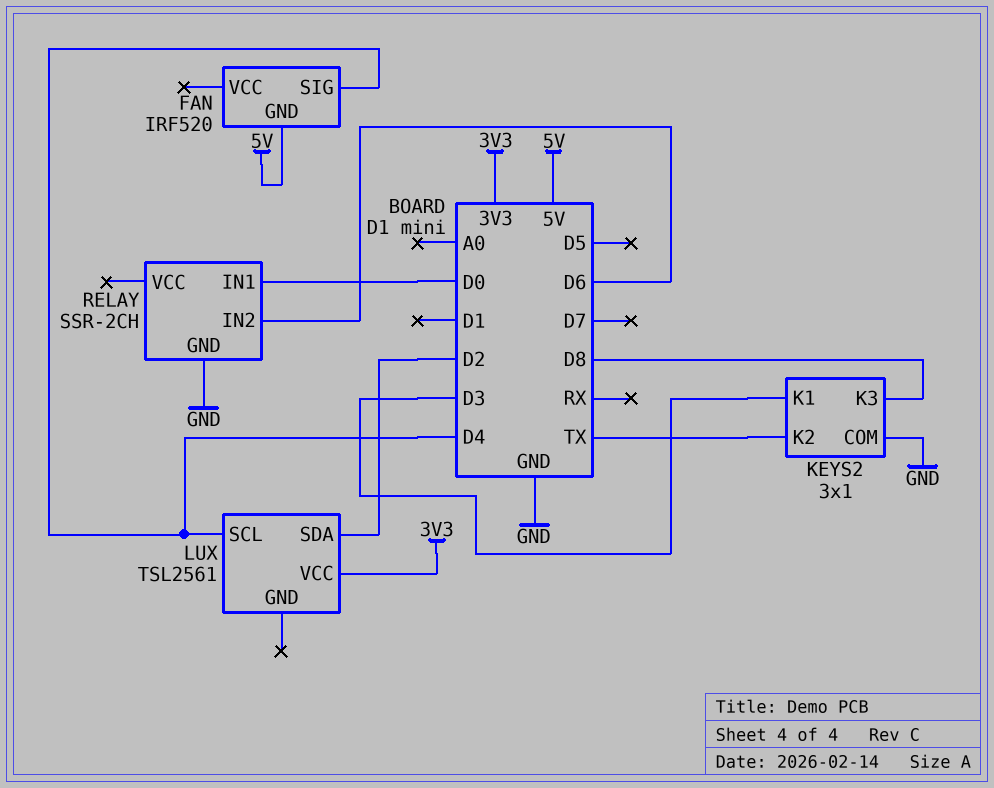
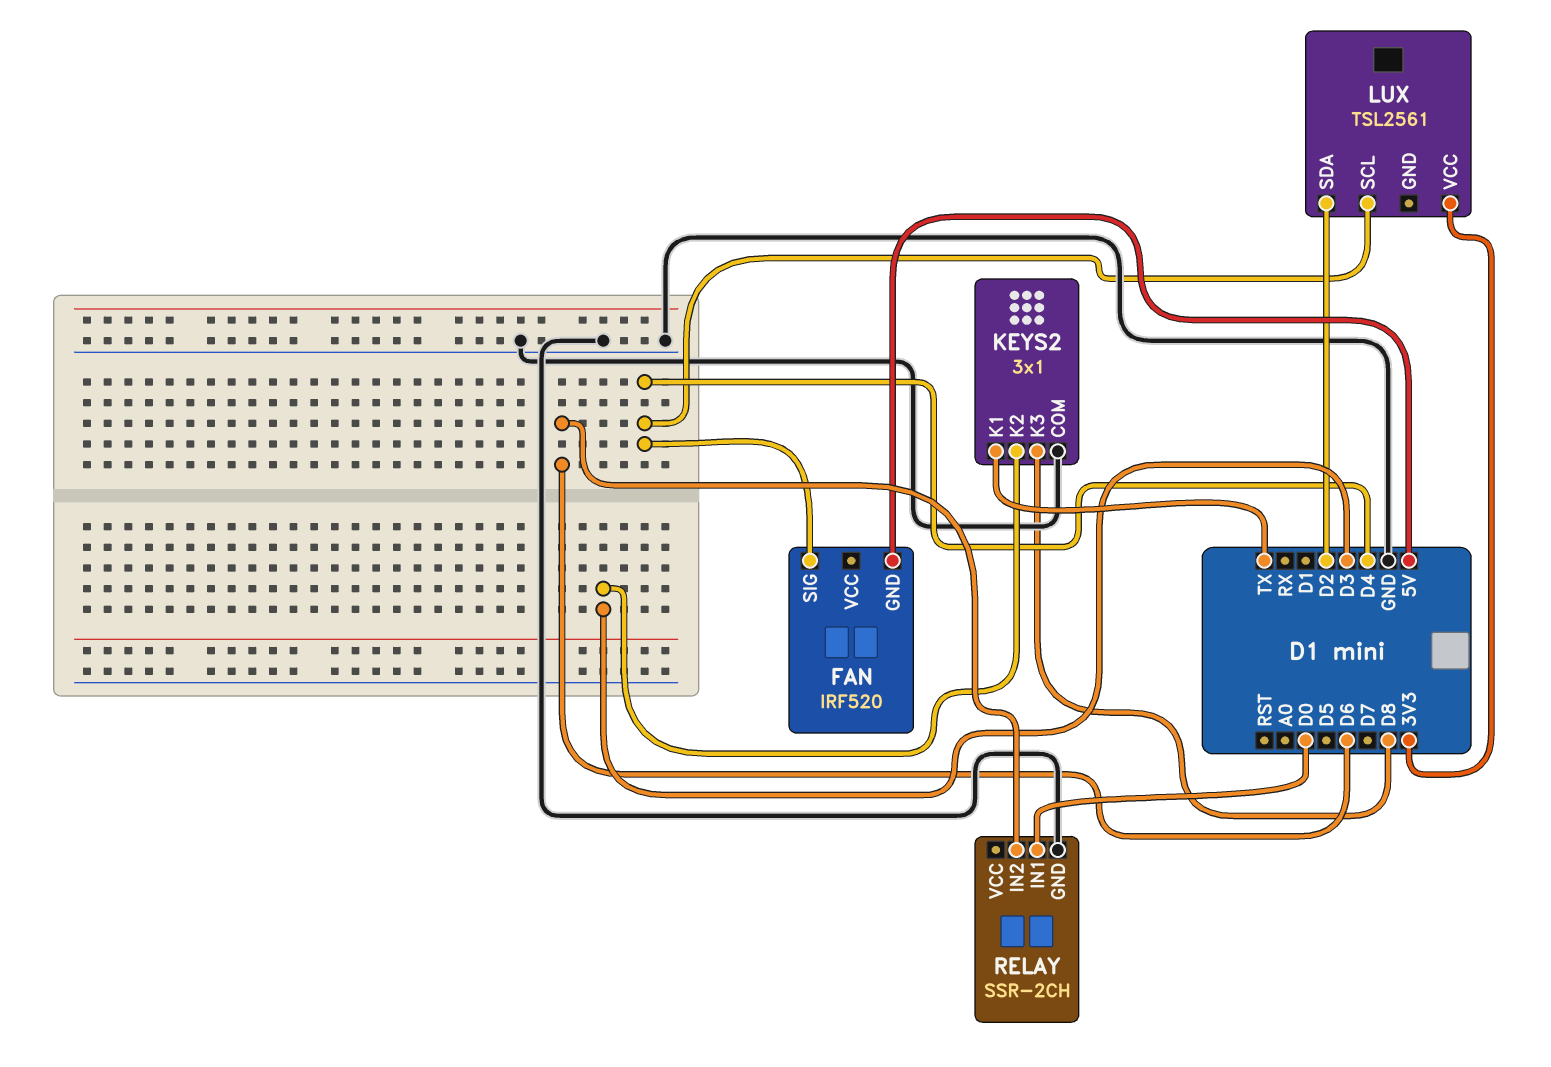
KEYS2 pin K1: D3 -> TX
KEYS2 pin K2: TX -> D3

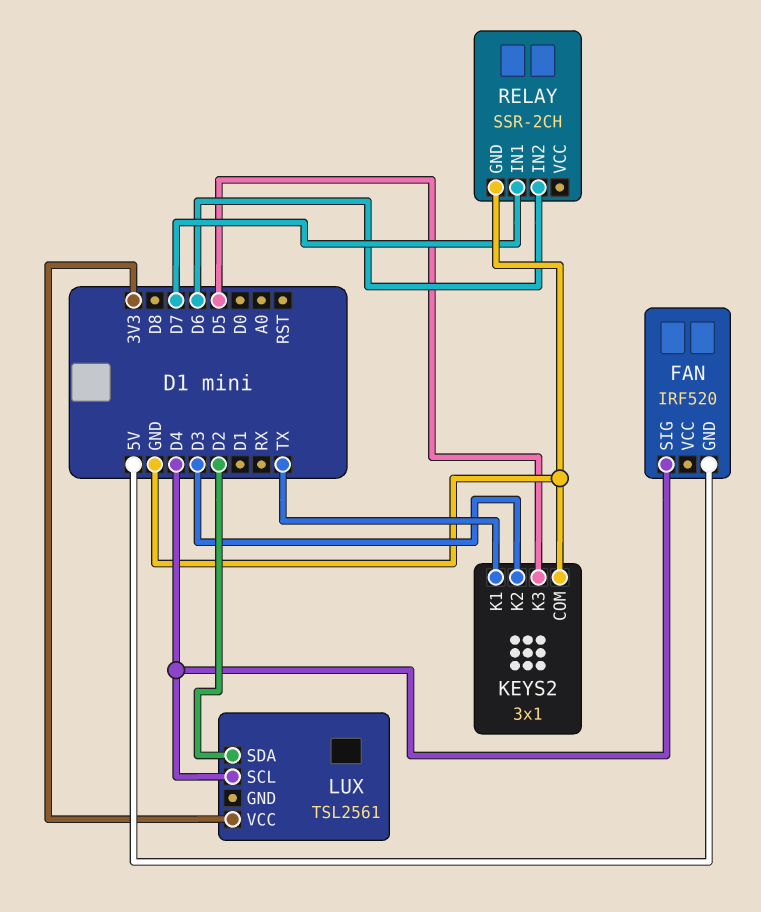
KEYS2 pin K3: D8 -> D5
RELAY pin IN1: D0 -> D7

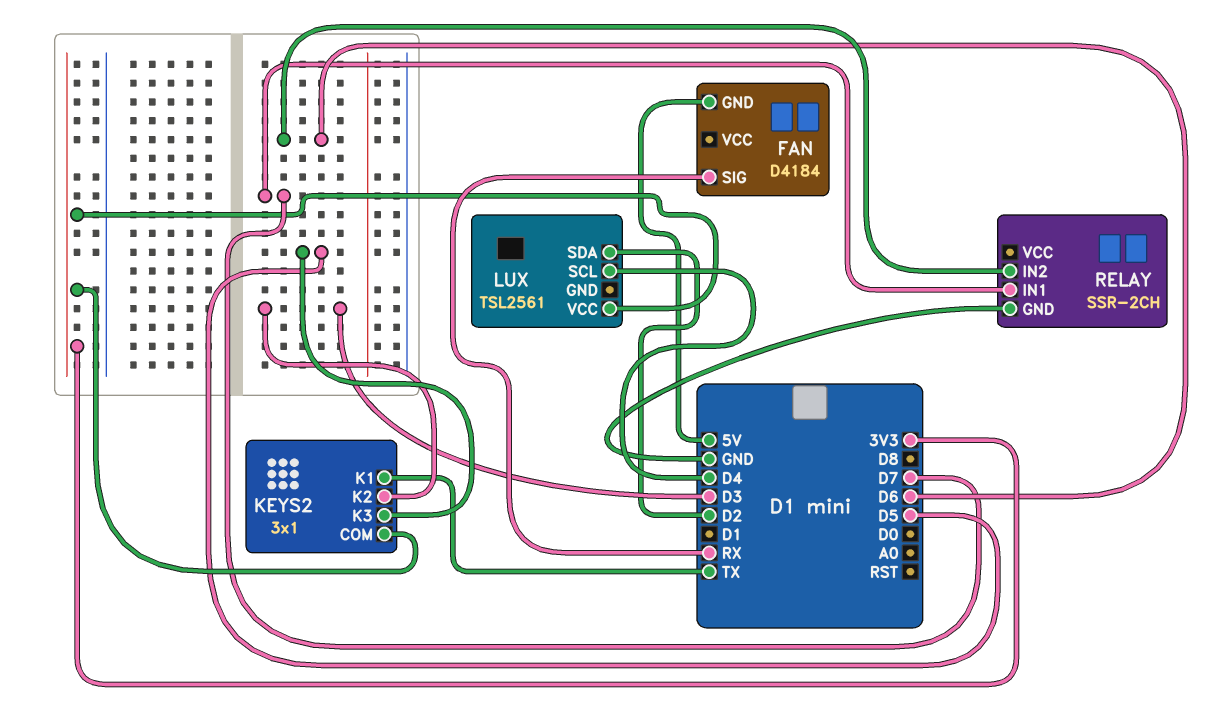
FAN: IRF520 -> D4184
FAN pin SIG: D4 -> RX
KEYS2 pin COM: GND -> 3V3

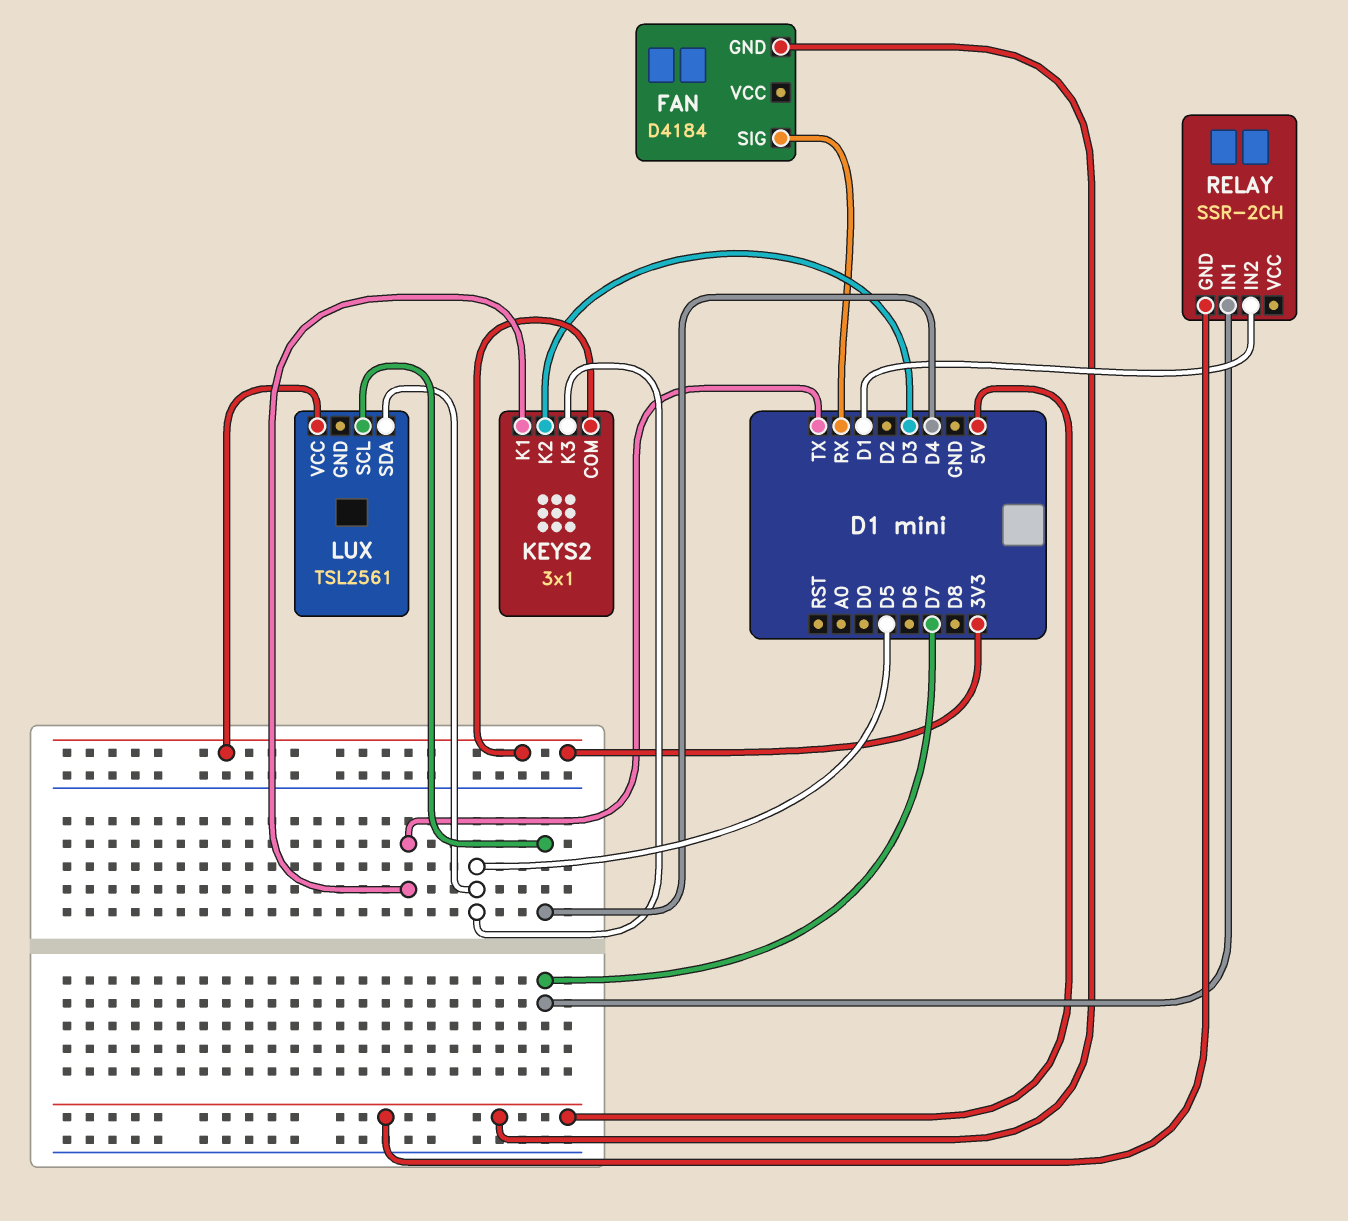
LUX pin SDA: D2 -> D5
RELAY pin GND: GND -> 5V
RELAY pin IN2: D6 -> D1

